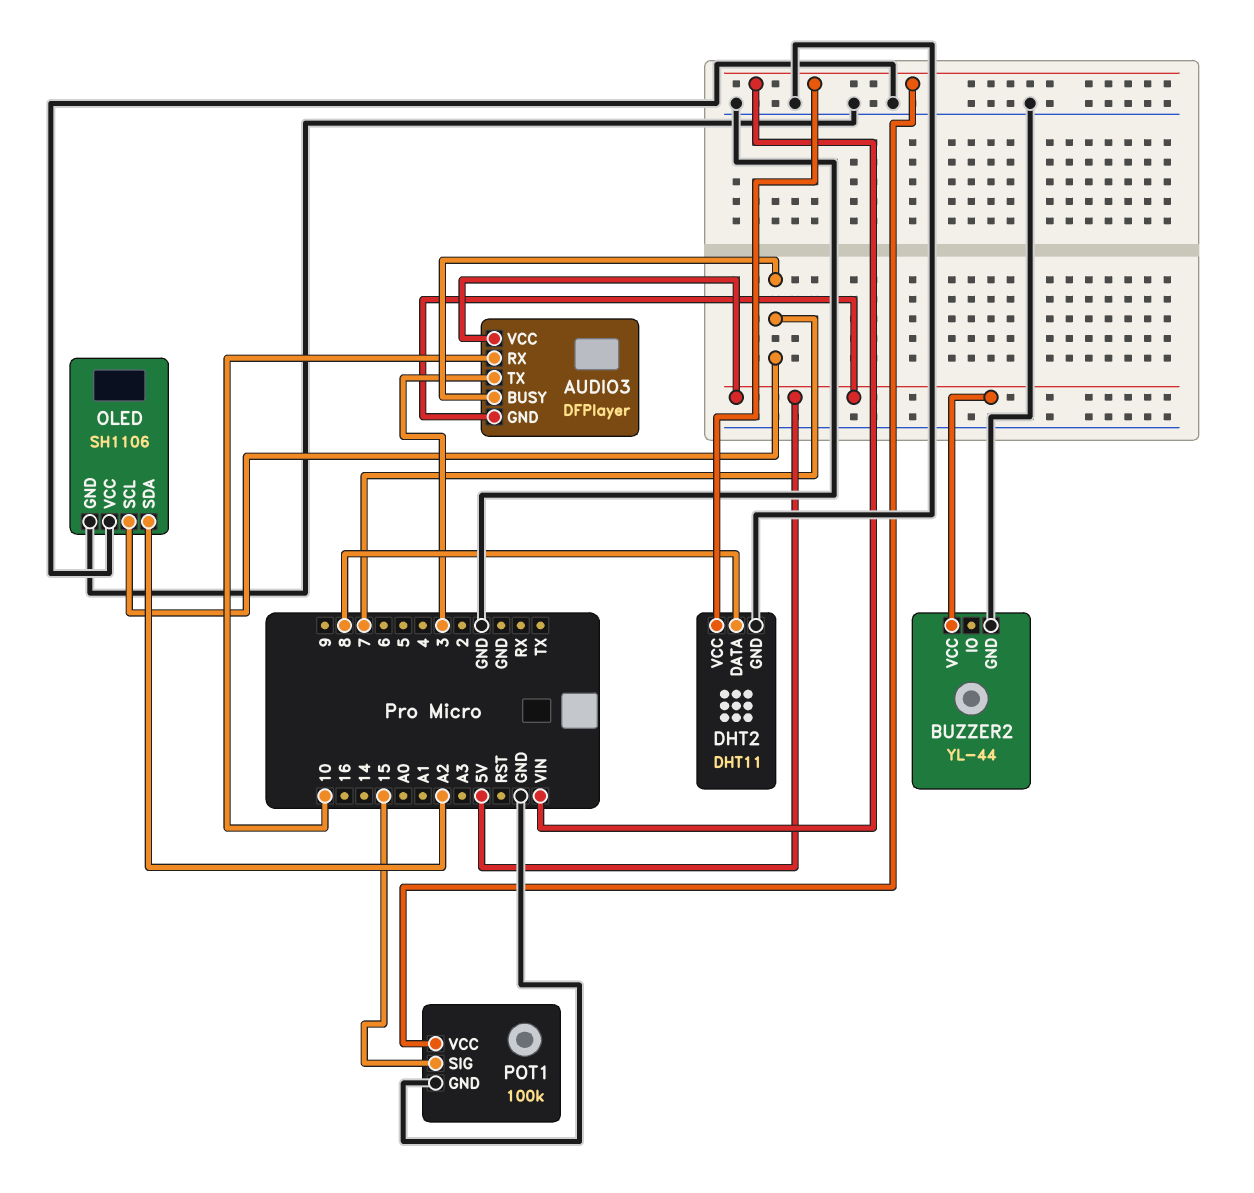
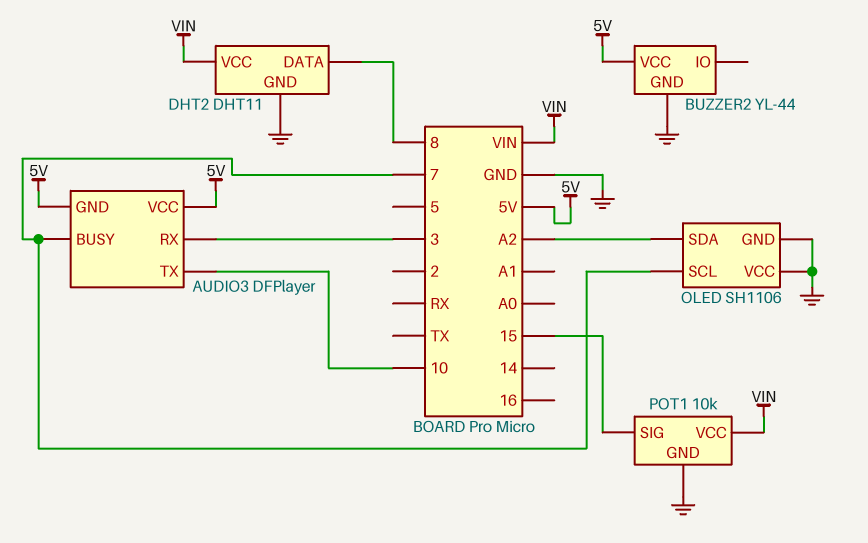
AUDIO3 pin RX: 10 -> 3
AUDIO3 pin TX: 3 -> 10
POT1: 100k -> 10k

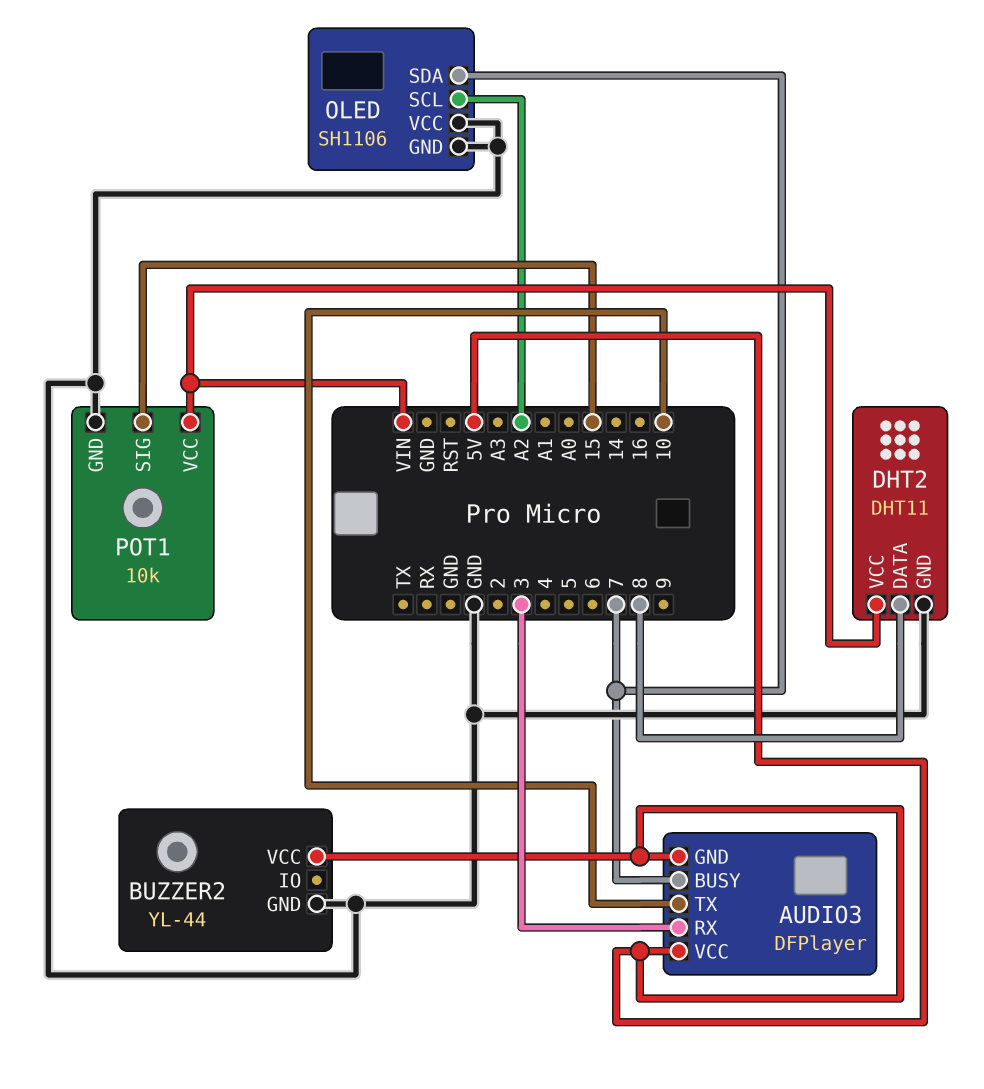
OLED pin SCL: 7 -> A2
OLED pin SDA: A2 -> 7

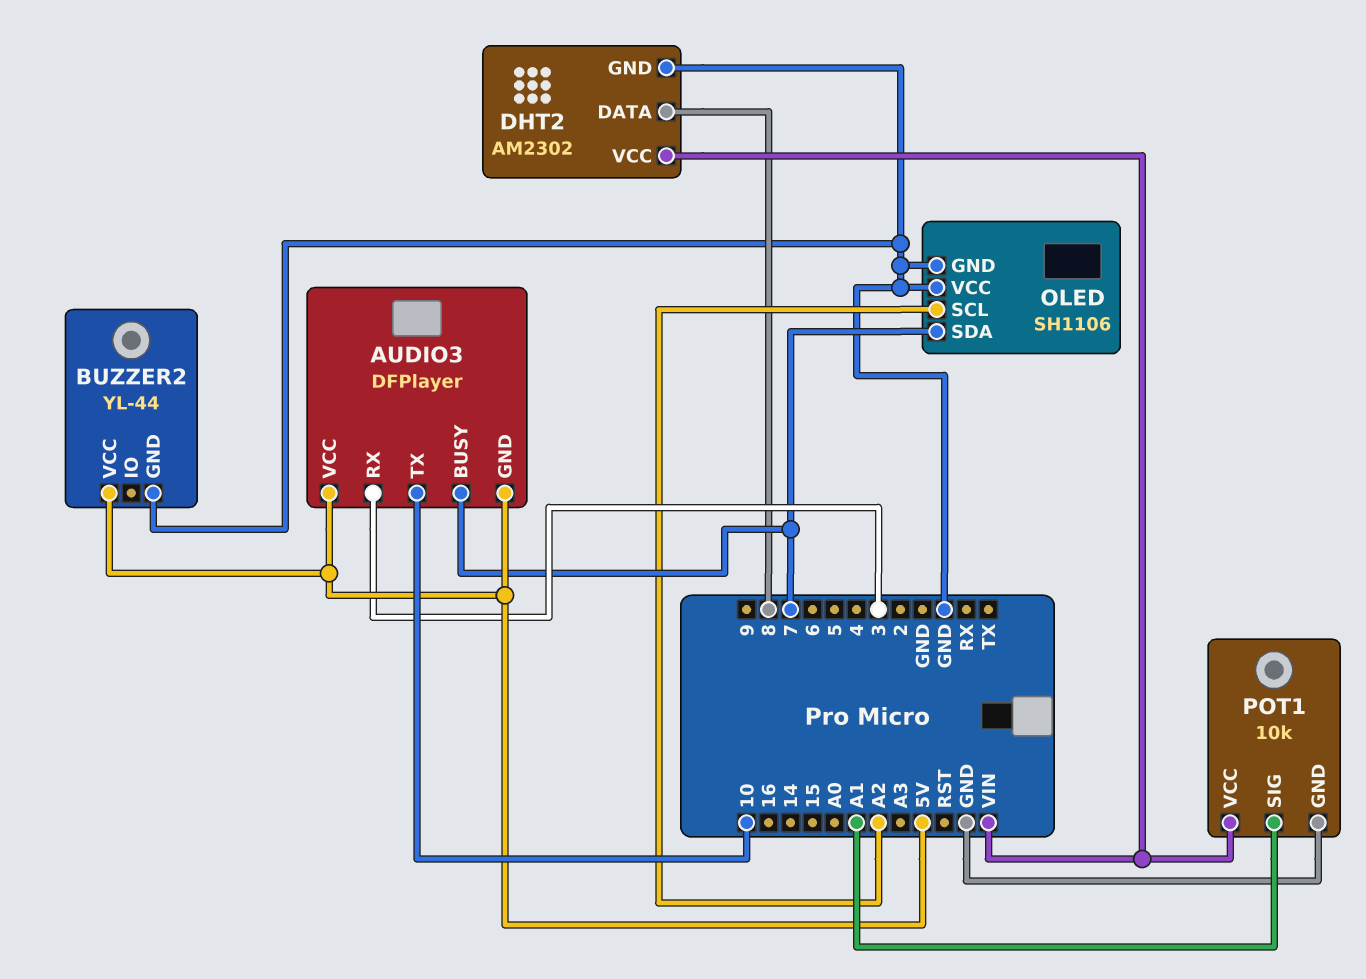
DHT2: DHT11 -> AM2302
POT1 pin SIG: 15 -> A1

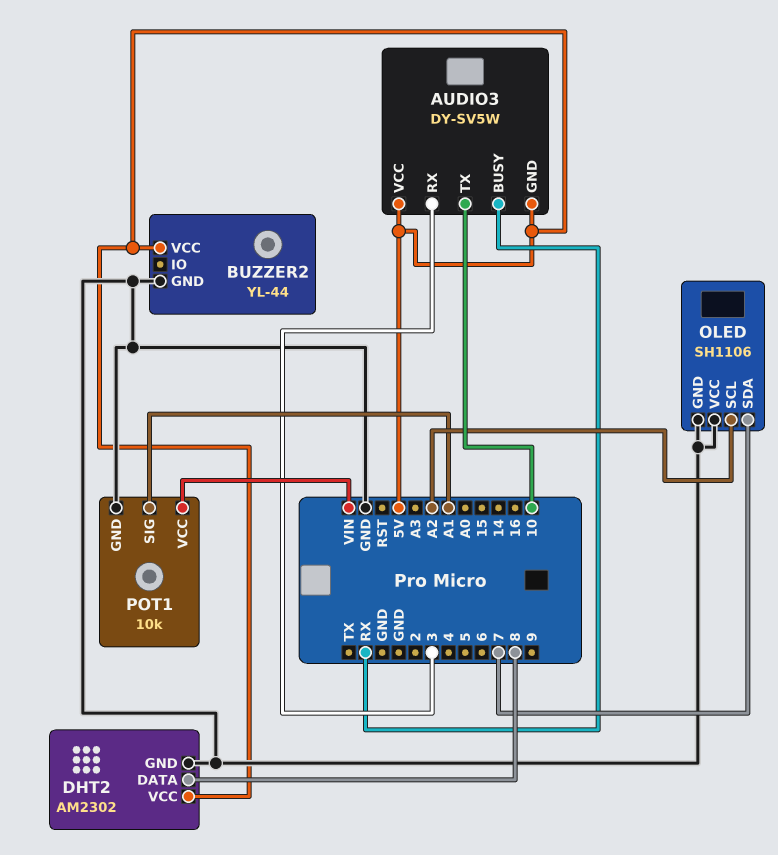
AUDIO3: DFPlayer -> DY-SV5W
AUDIO3 pin BUSY: 7 -> RX
DHT2 pin VCC: VIN -> 5V

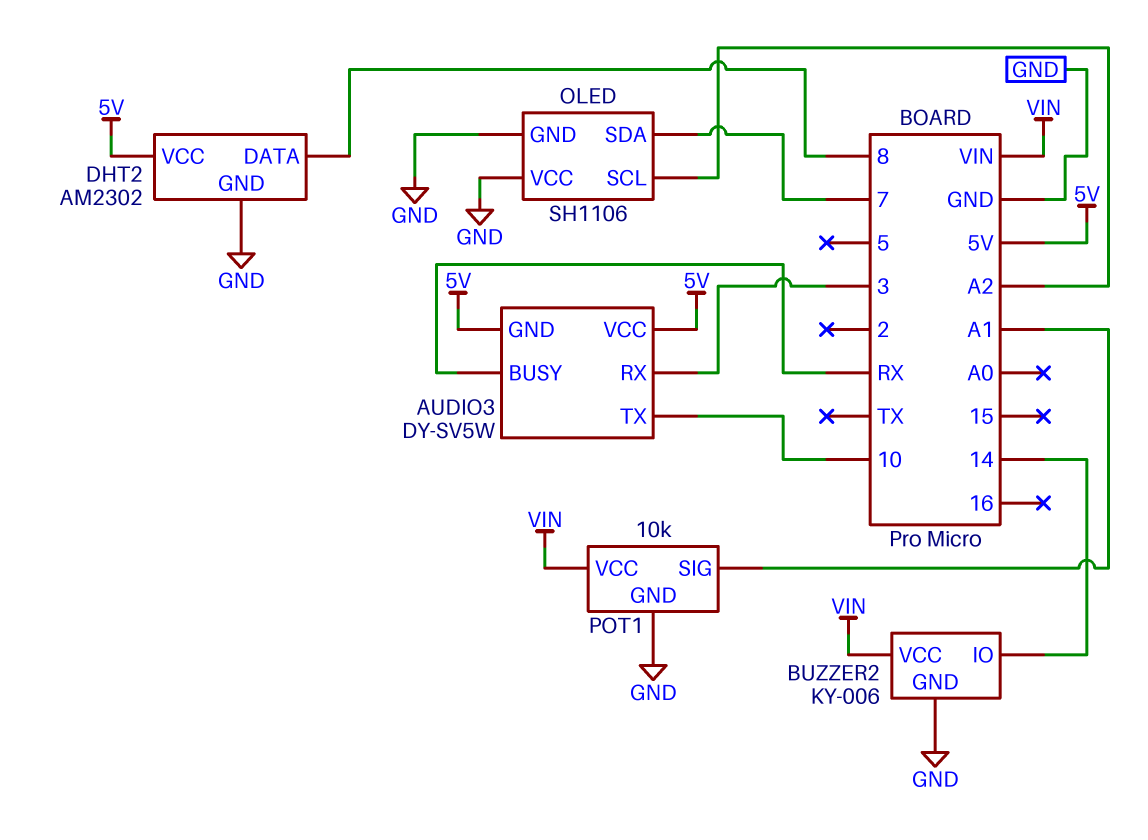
BUZZER2: YL-44 -> KY-006
BUZZER2 pin IO: none -> 14
BUZZER2 pin VCC: 5V -> VIN

